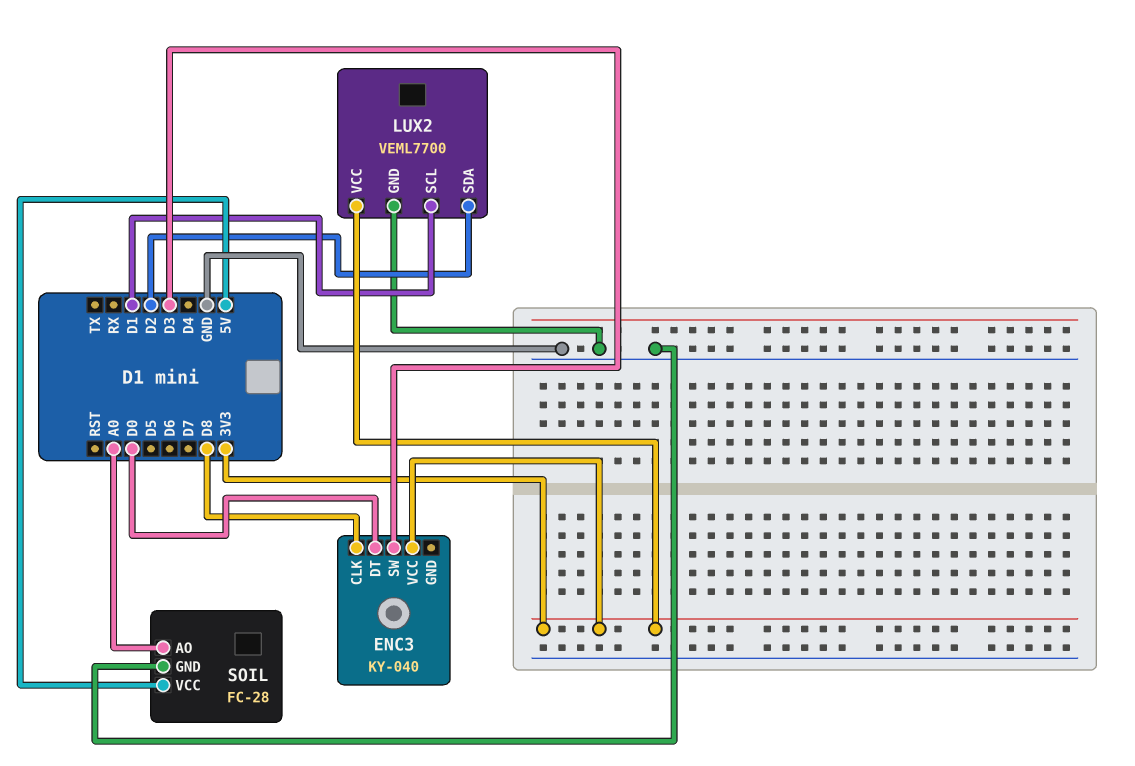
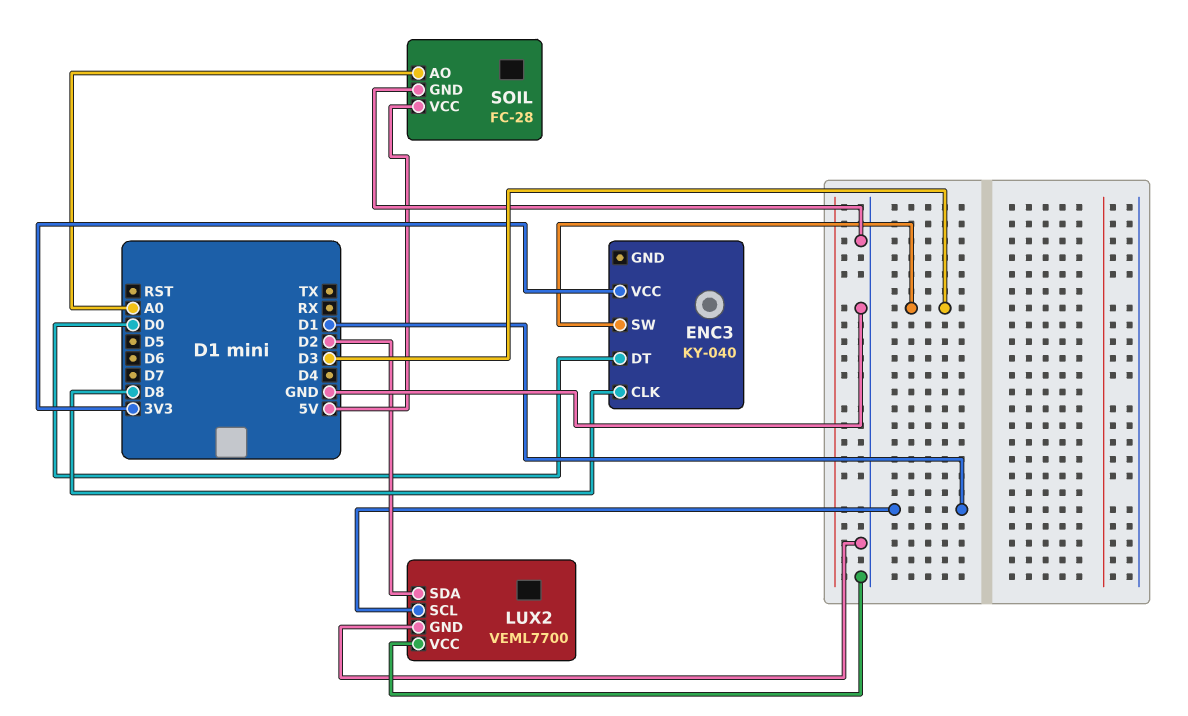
LUX2 pin VCC: 3V3 -> GND

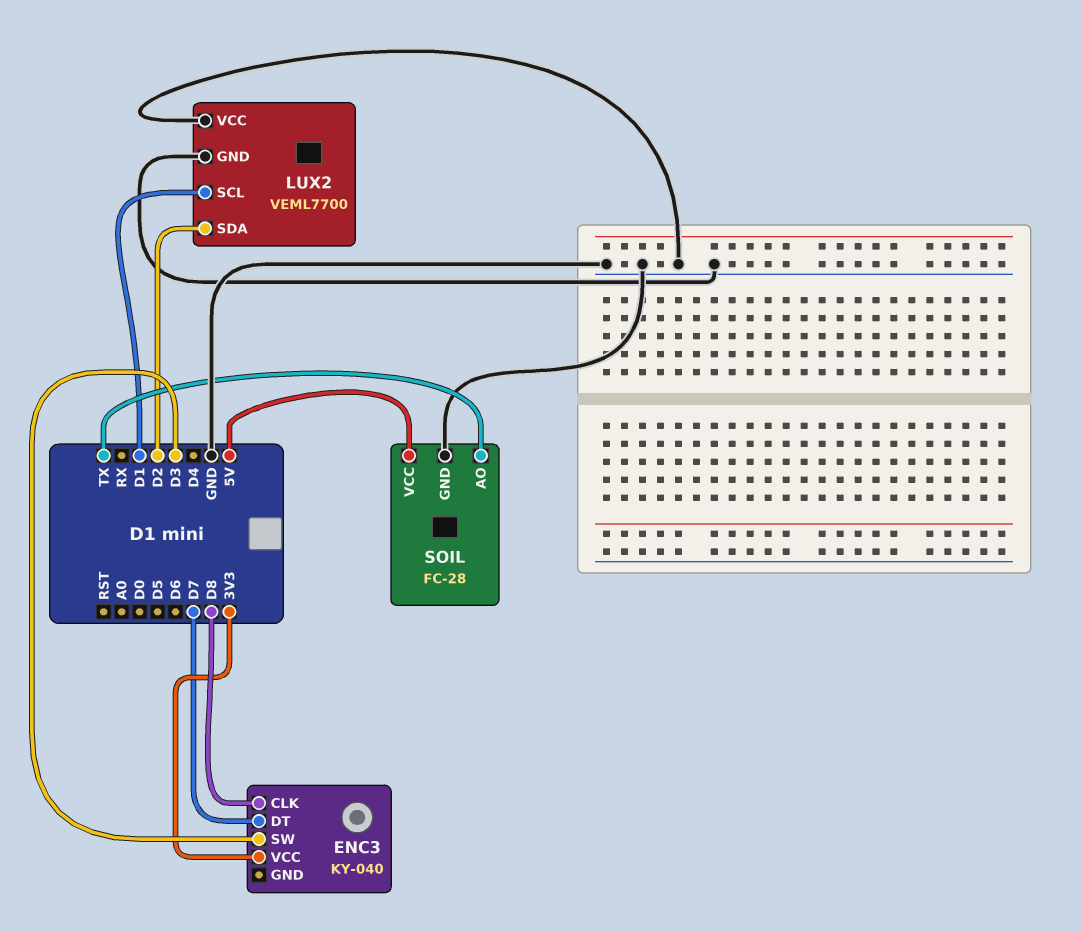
ENC3 pin DT: D0 -> D7
SOIL pin AO: A0 -> TX

